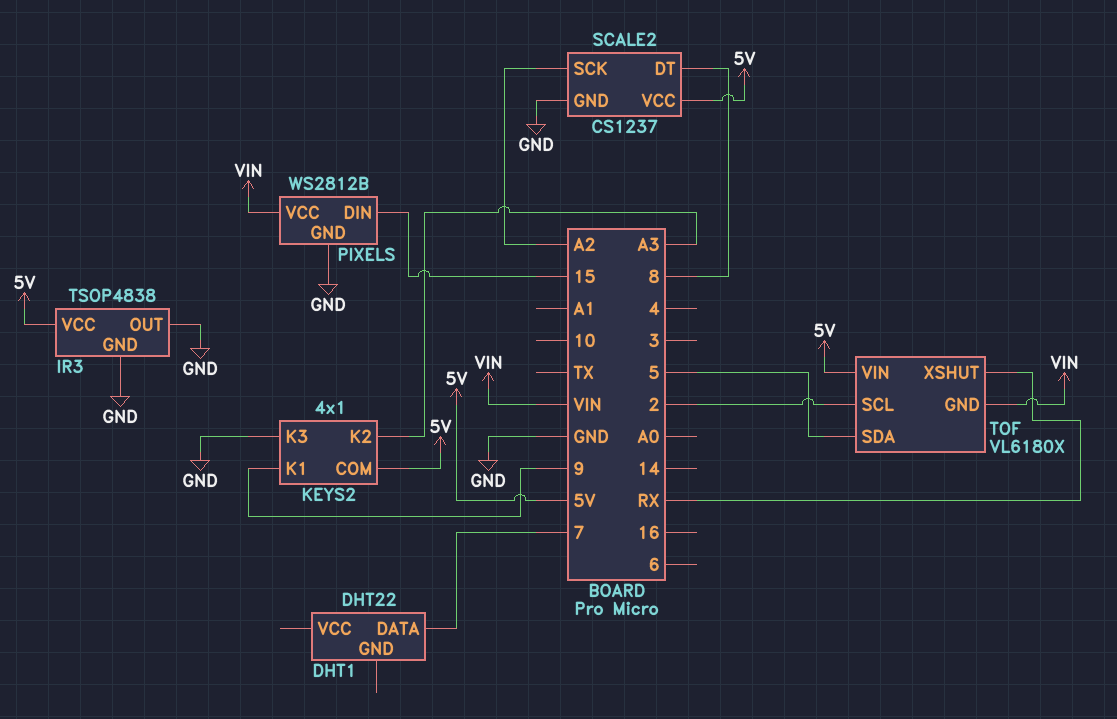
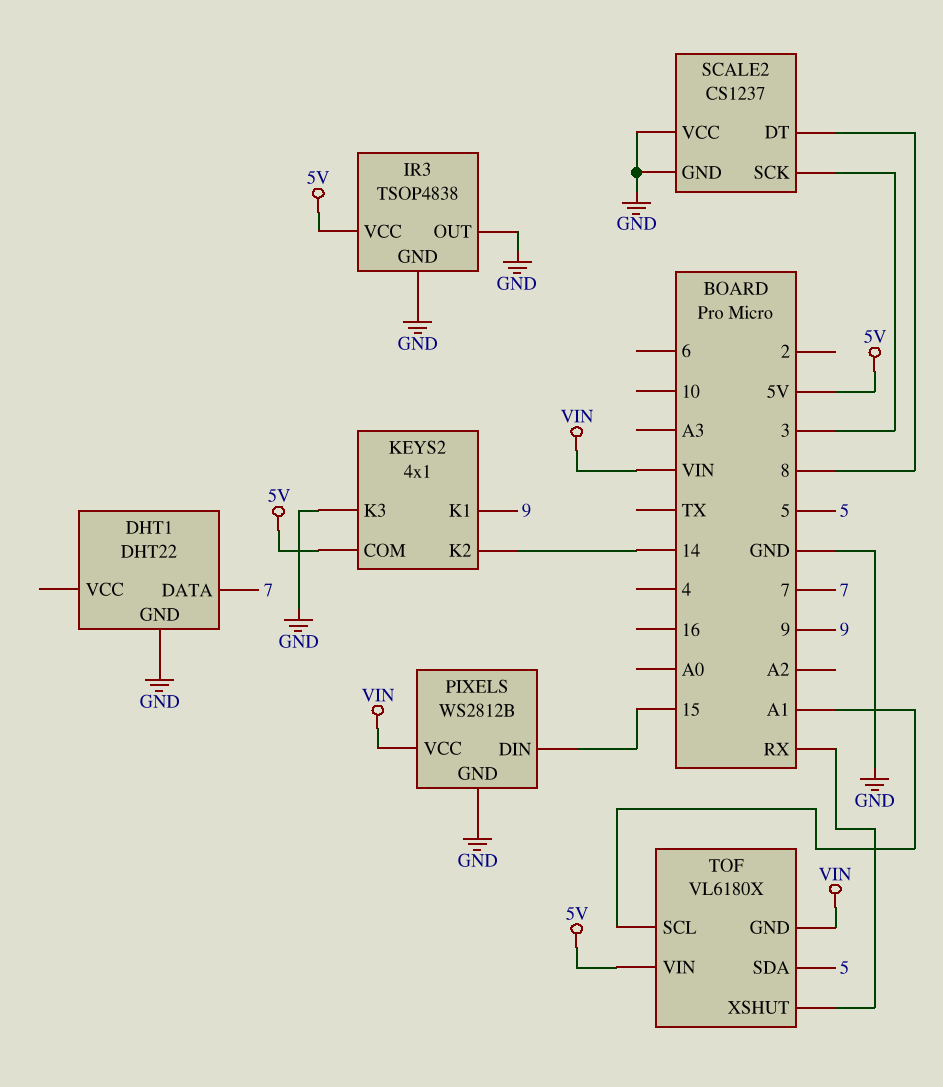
DHT1 pin GND: none -> GND
KEYS2 pin K2: A3 -> 14
SCALE2 pin SCK: A2 -> 3
SCALE2 pin VCC: 5V -> GND
TOF pin SCL: 2 -> A1

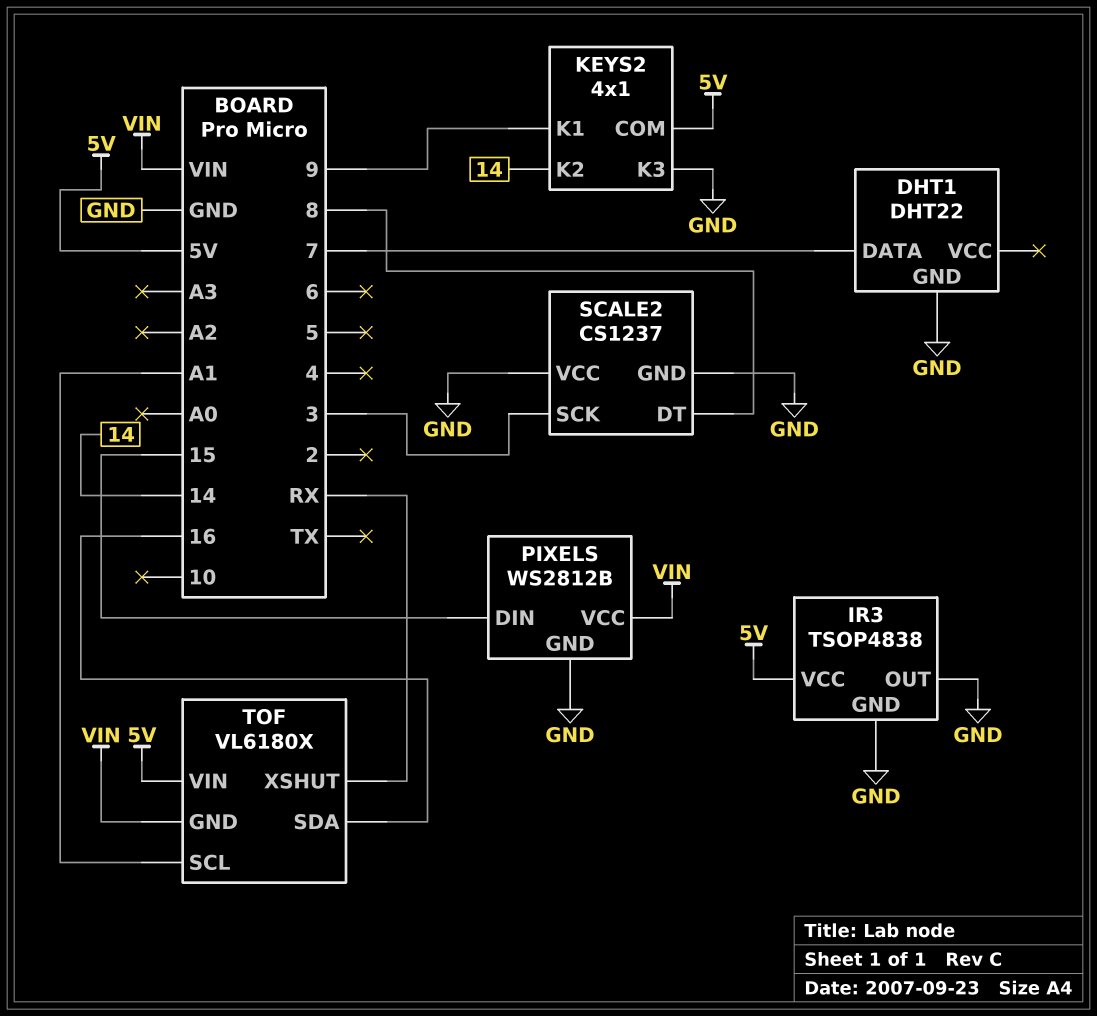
TOF pin SDA: 5 -> 16

